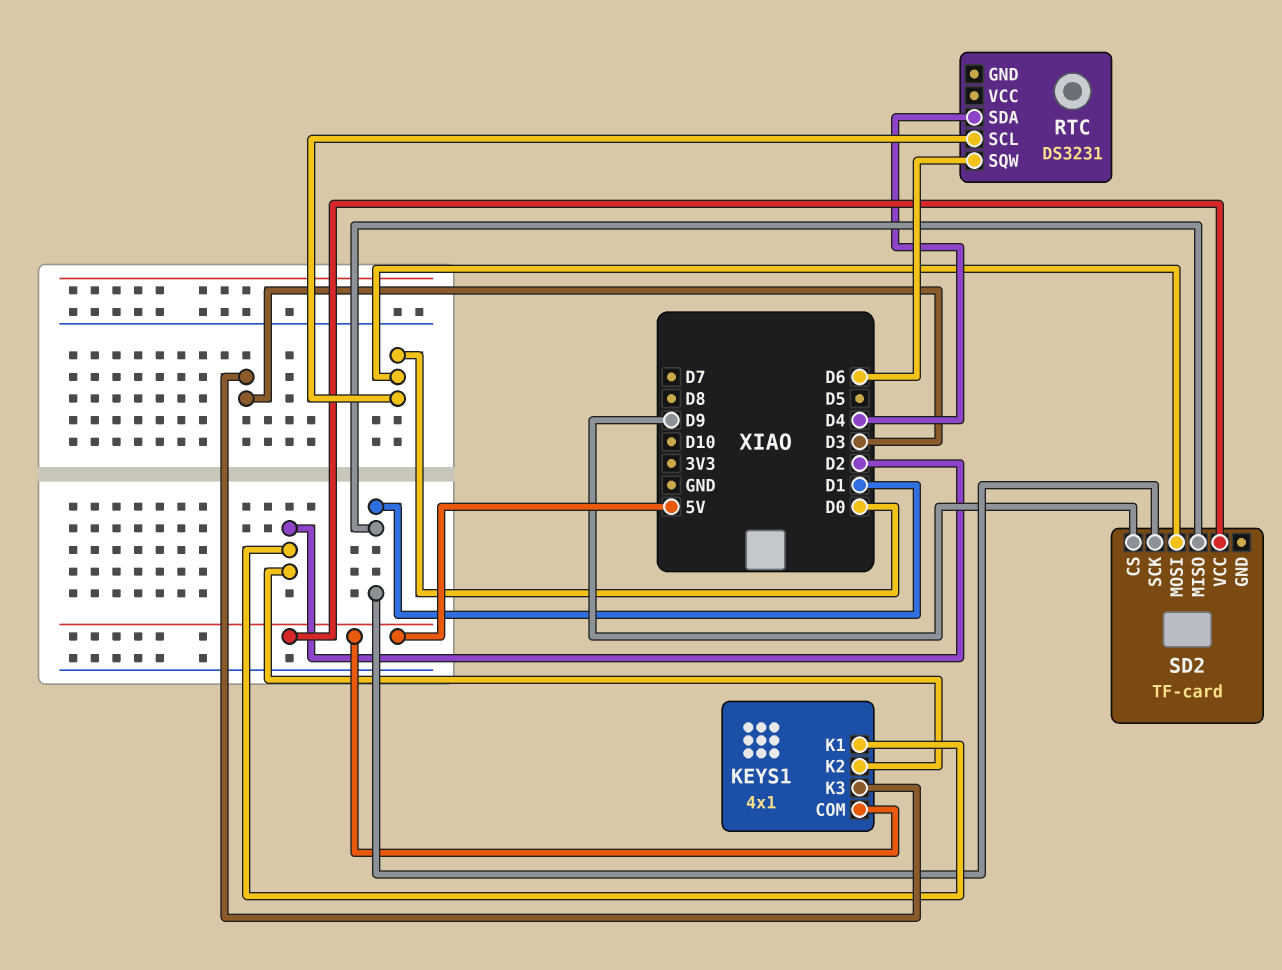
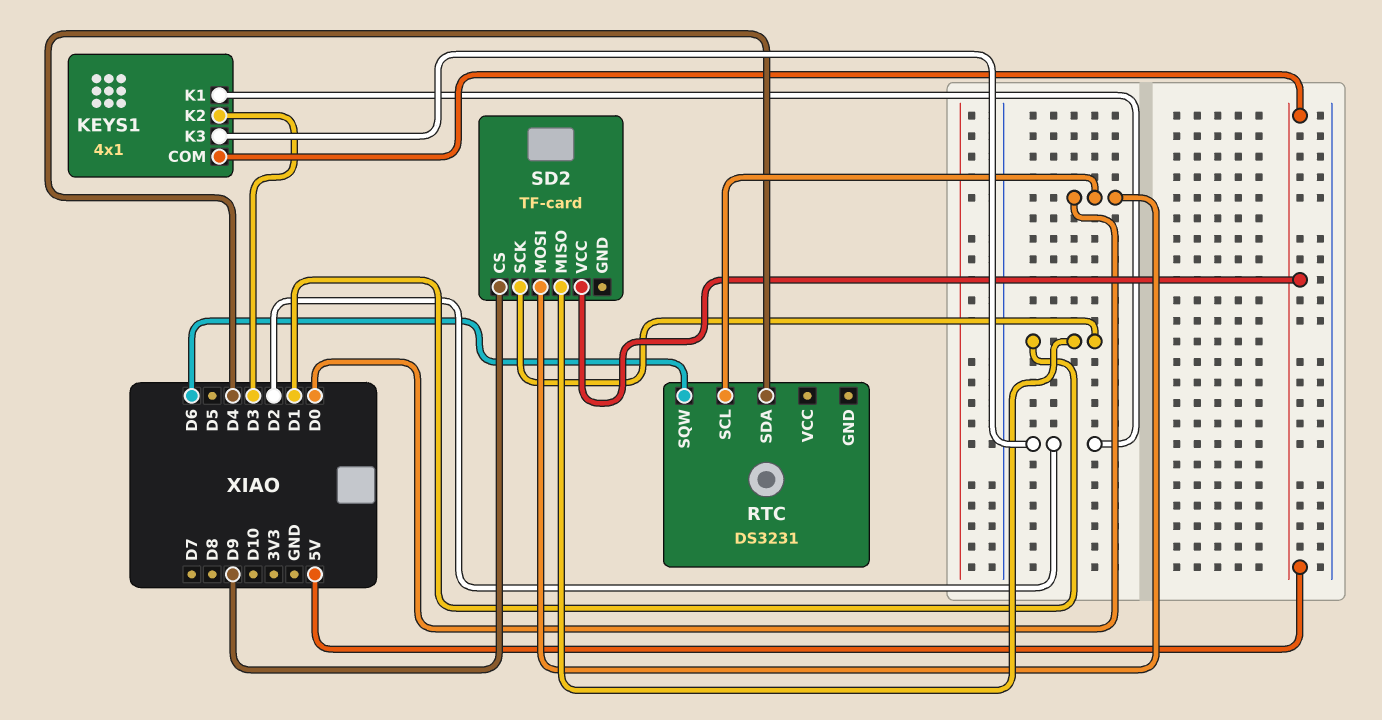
KEYS1 pin K2: D2 -> D3
KEYS1 pin K3: D3 -> D2

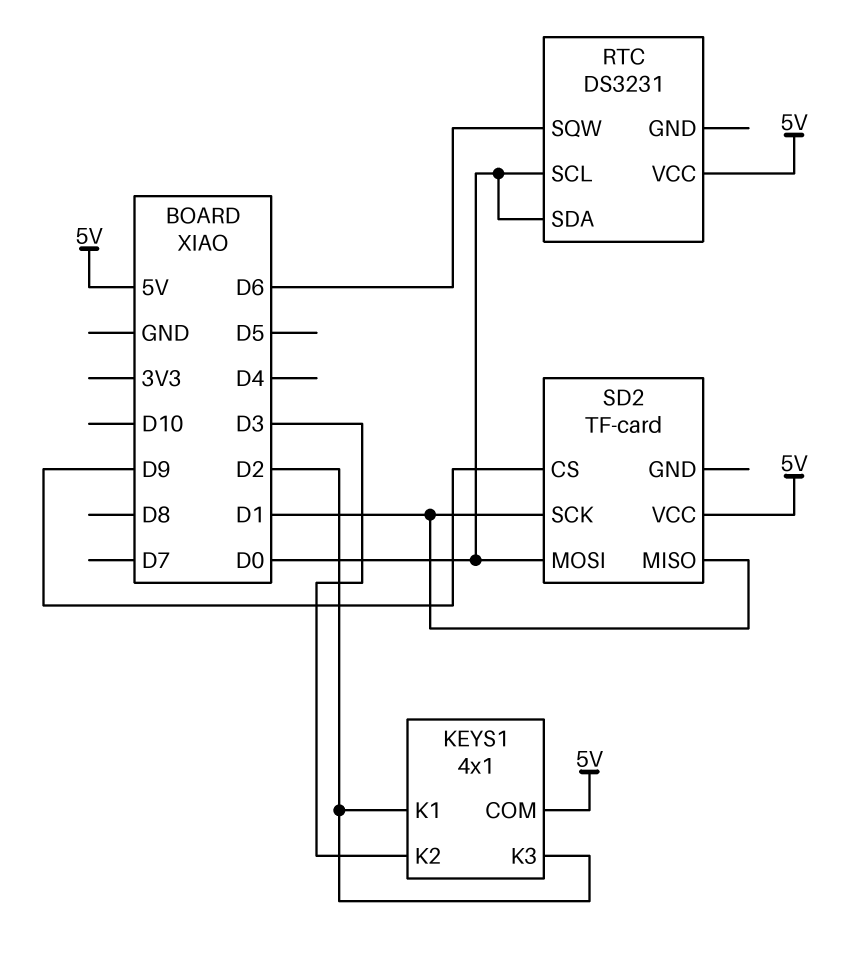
RTC pin SDA: D4 -> D0
RTC pin VCC: none -> 5V

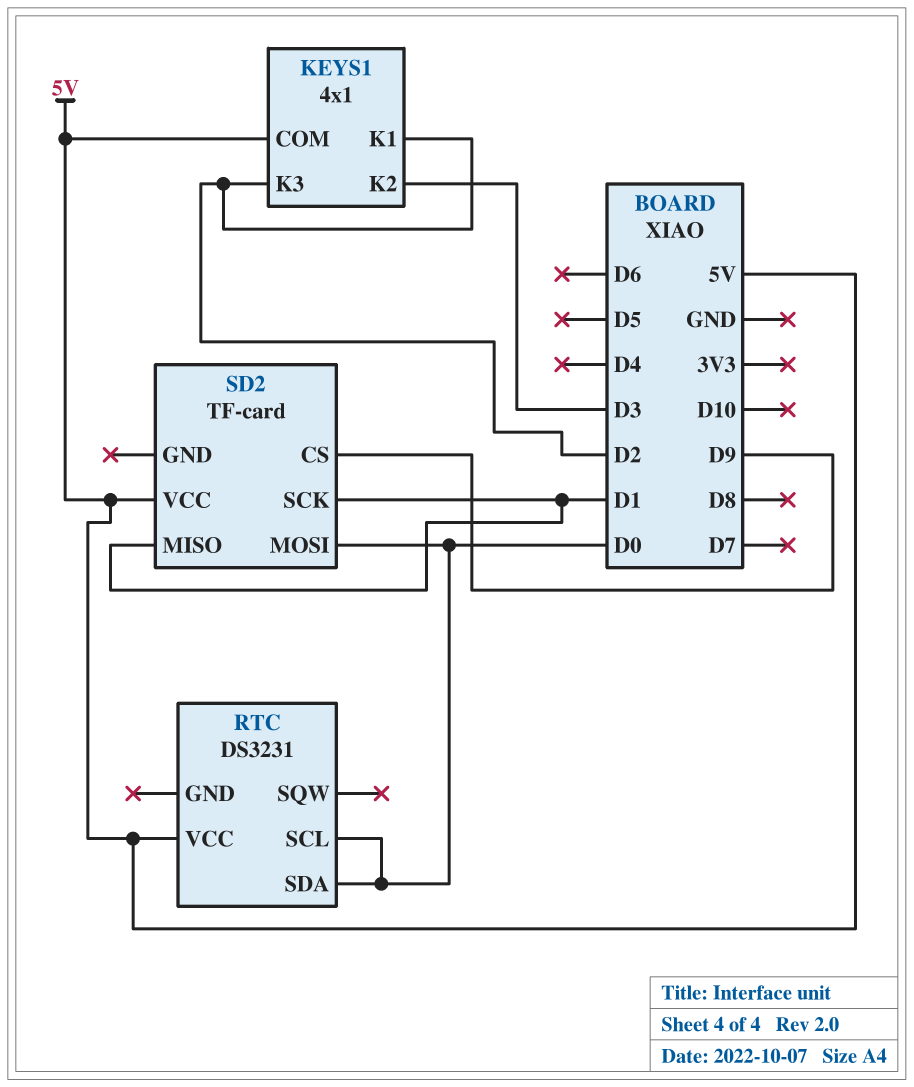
RTC pin SQW: D6 -> none

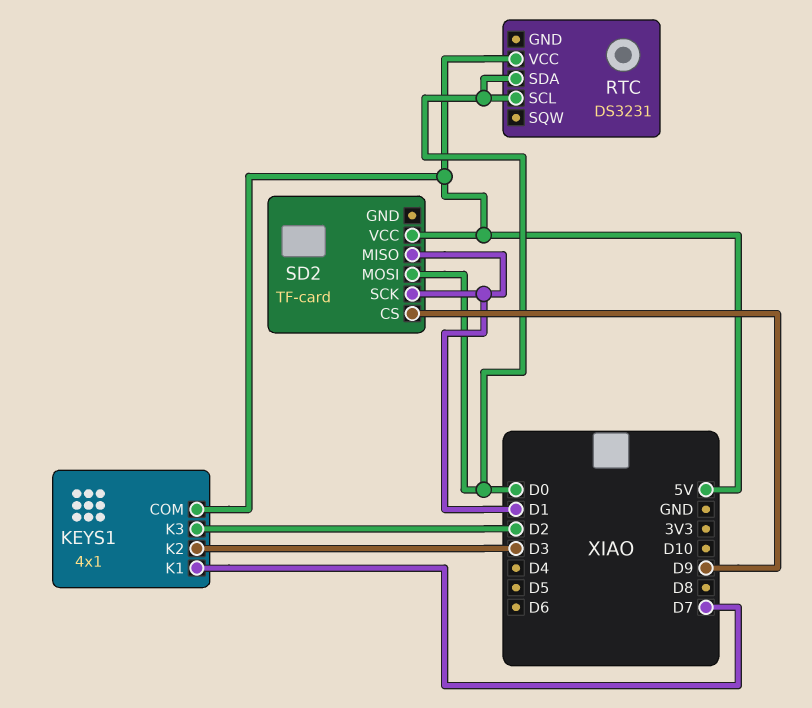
KEYS1 pin K1: D2 -> D7

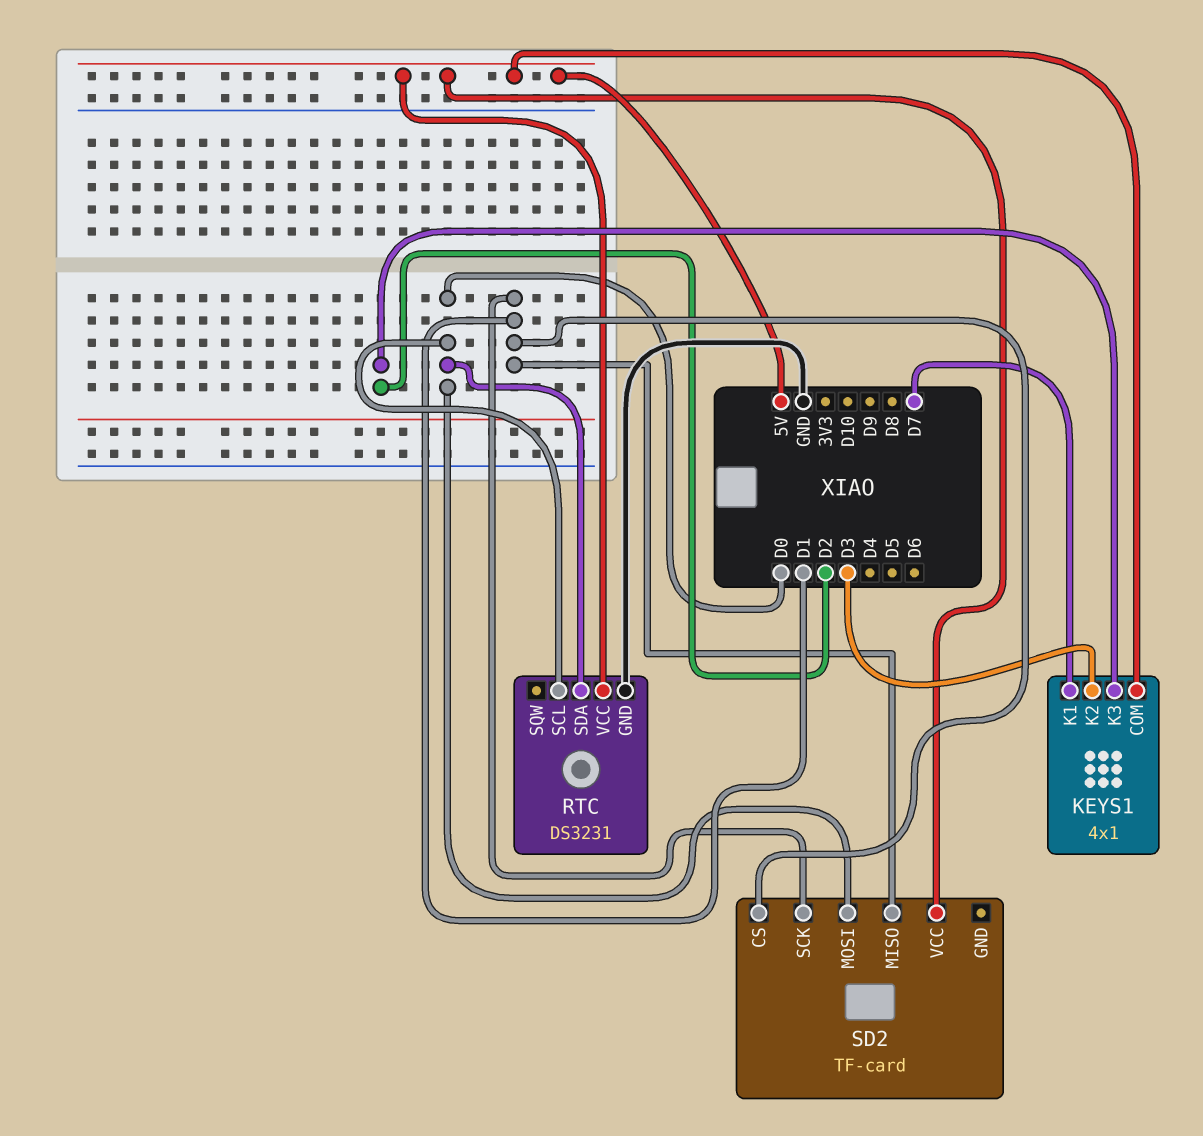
RTC pin GND: none -> GND
SD2 pin CS: D9 -> D1

